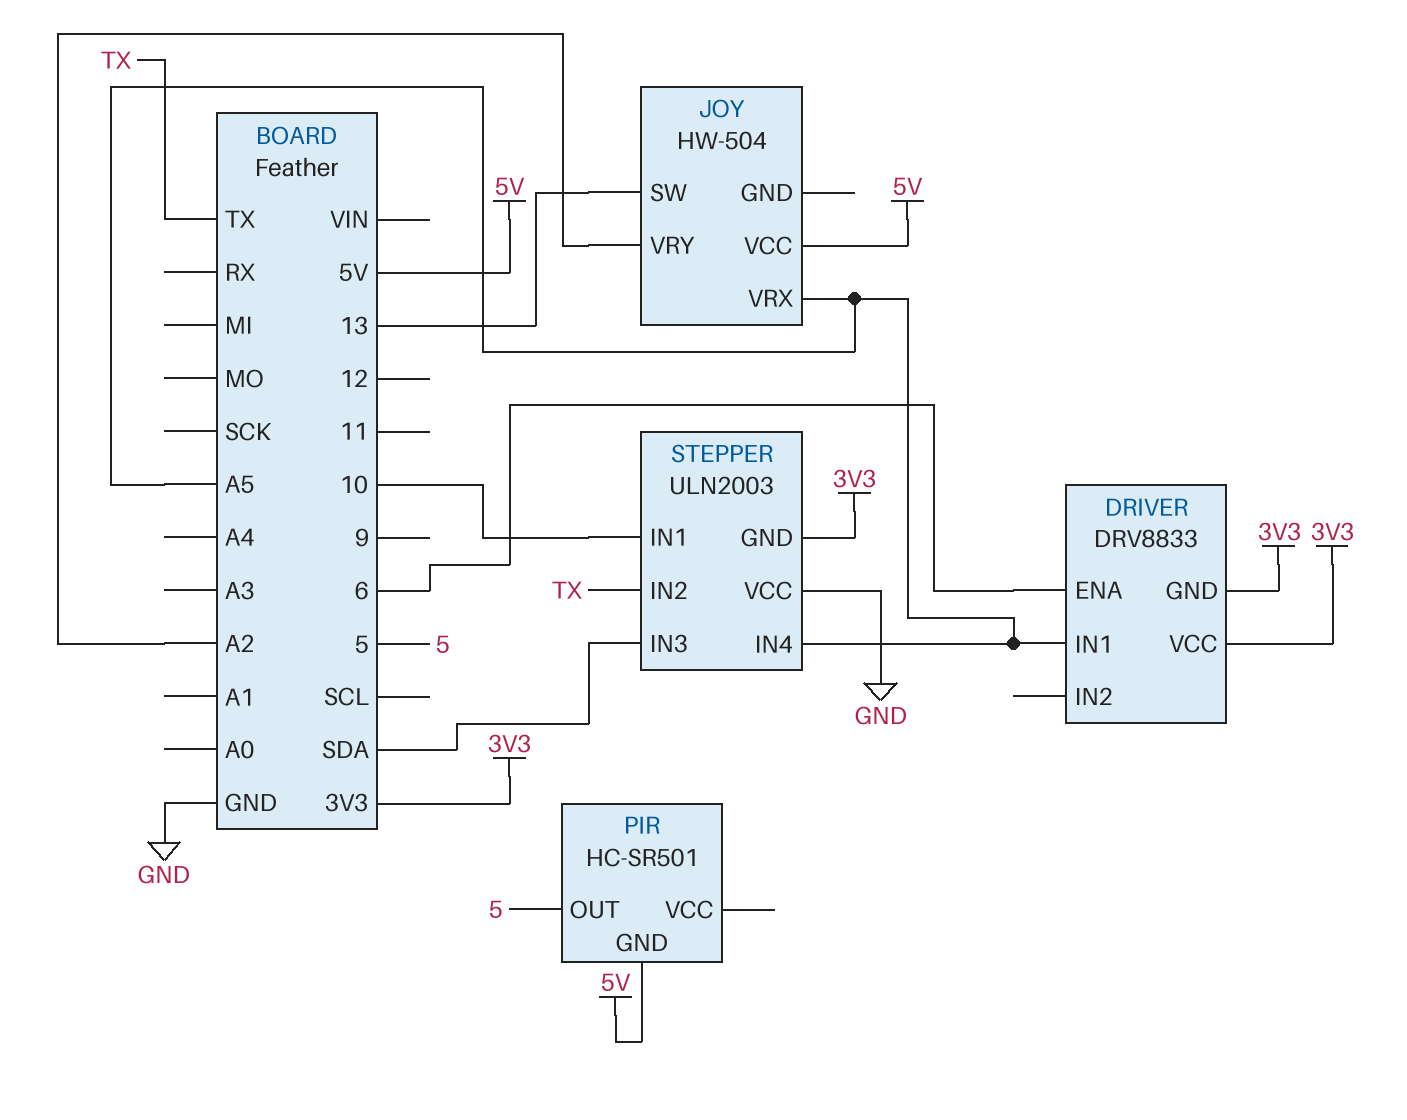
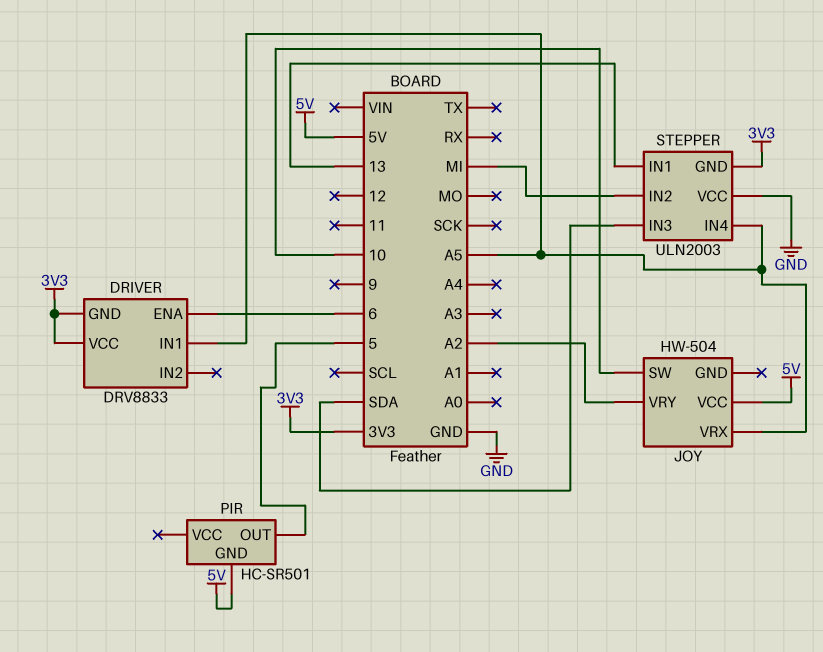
JOY pin SW: 13 -> 10
STEPPER pin IN1: 10 -> 13
STEPPER pin IN2: TX -> MI

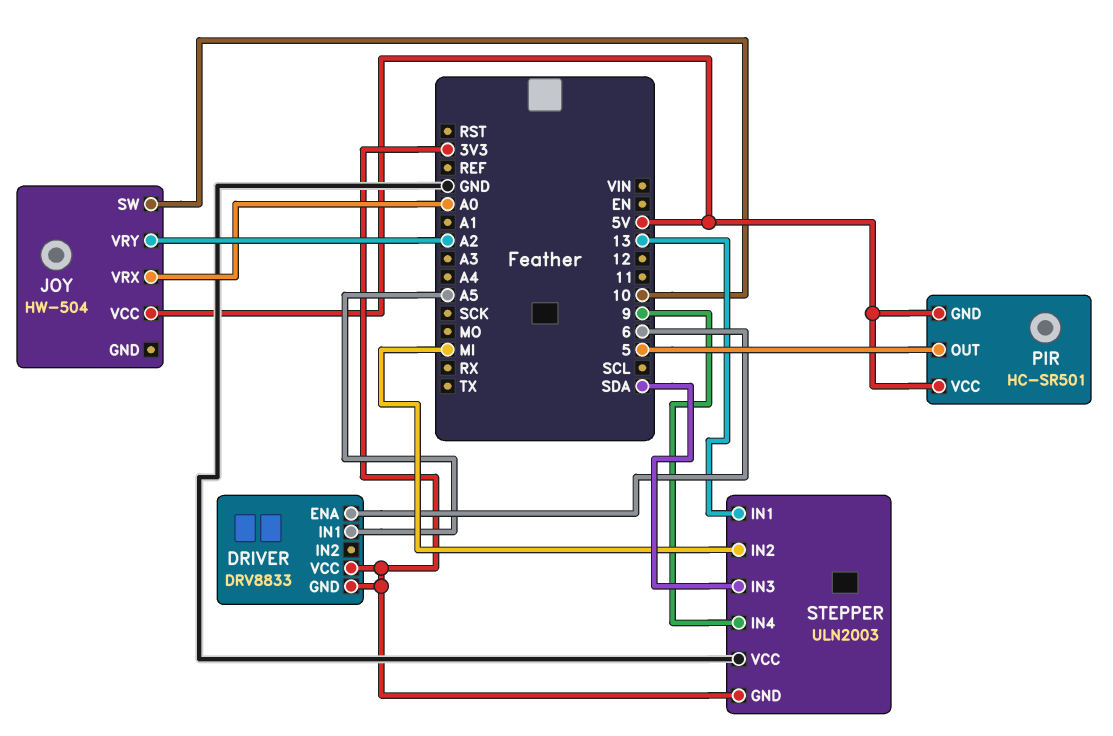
JOY pin VRX: A5 -> A0
PIR pin VCC: none -> 5V
STEPPER pin IN4: A5 -> 9

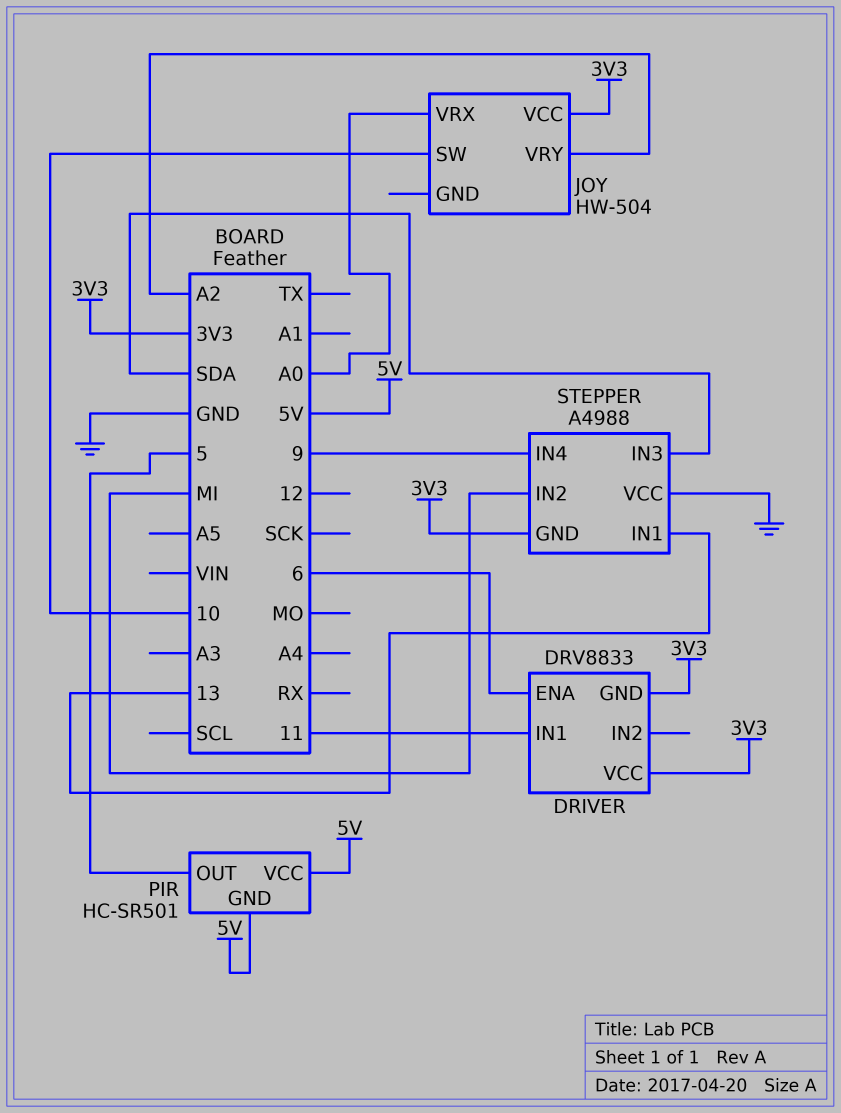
DRIVER pin IN1: A5 -> 11
JOY pin VCC: 5V -> 3V3
STEPPER: ULN2003 -> A4988

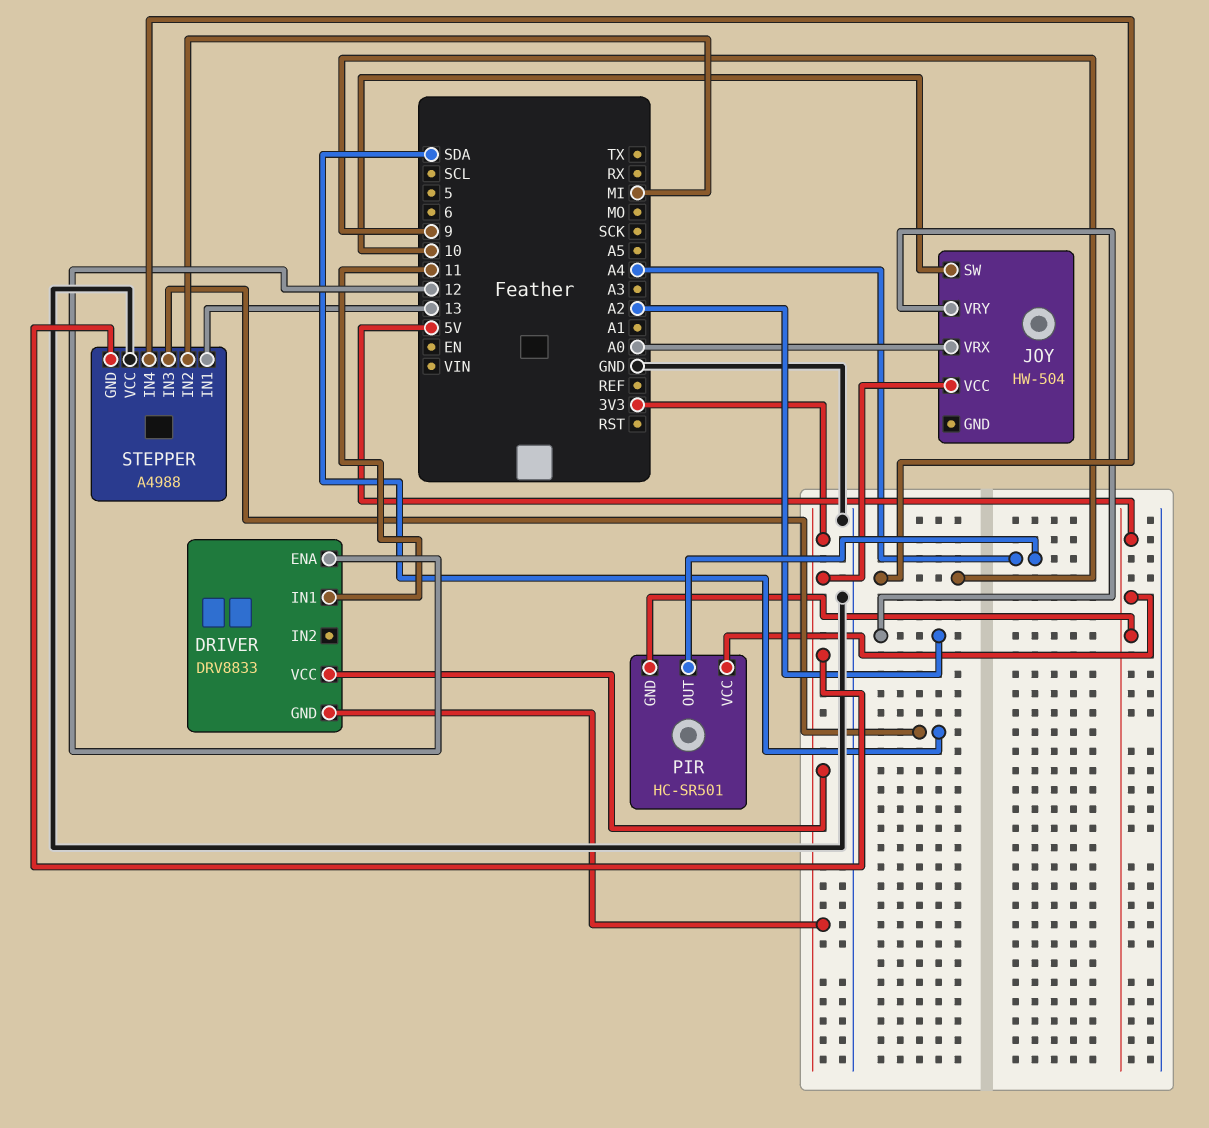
DRIVER pin ENA: 6 -> 12
PIR pin OUT: 5 -> A4

